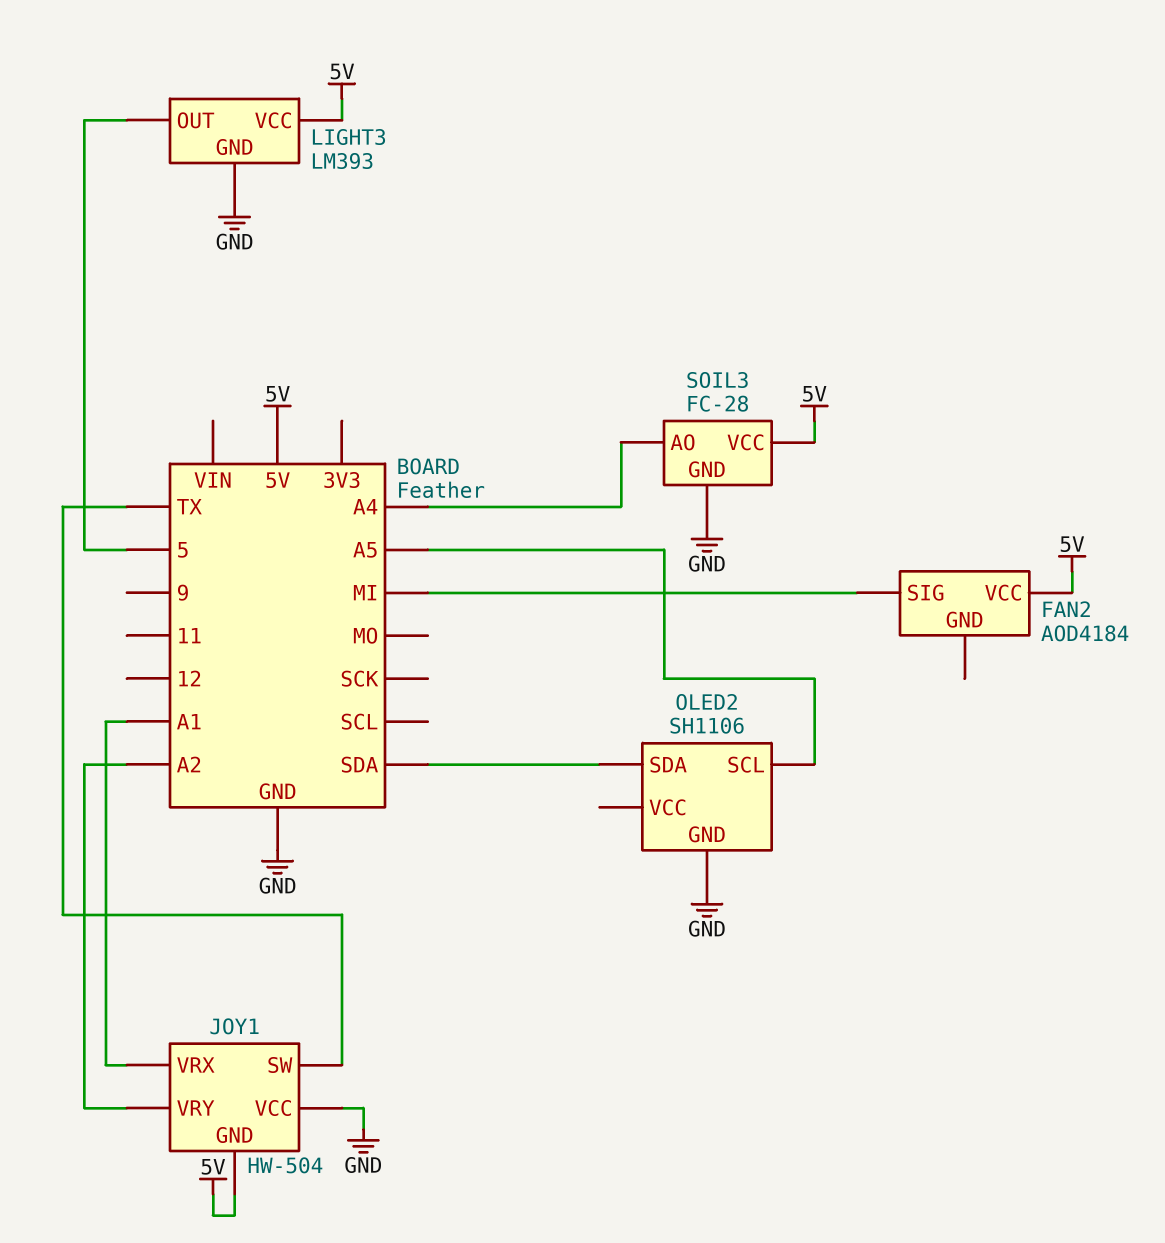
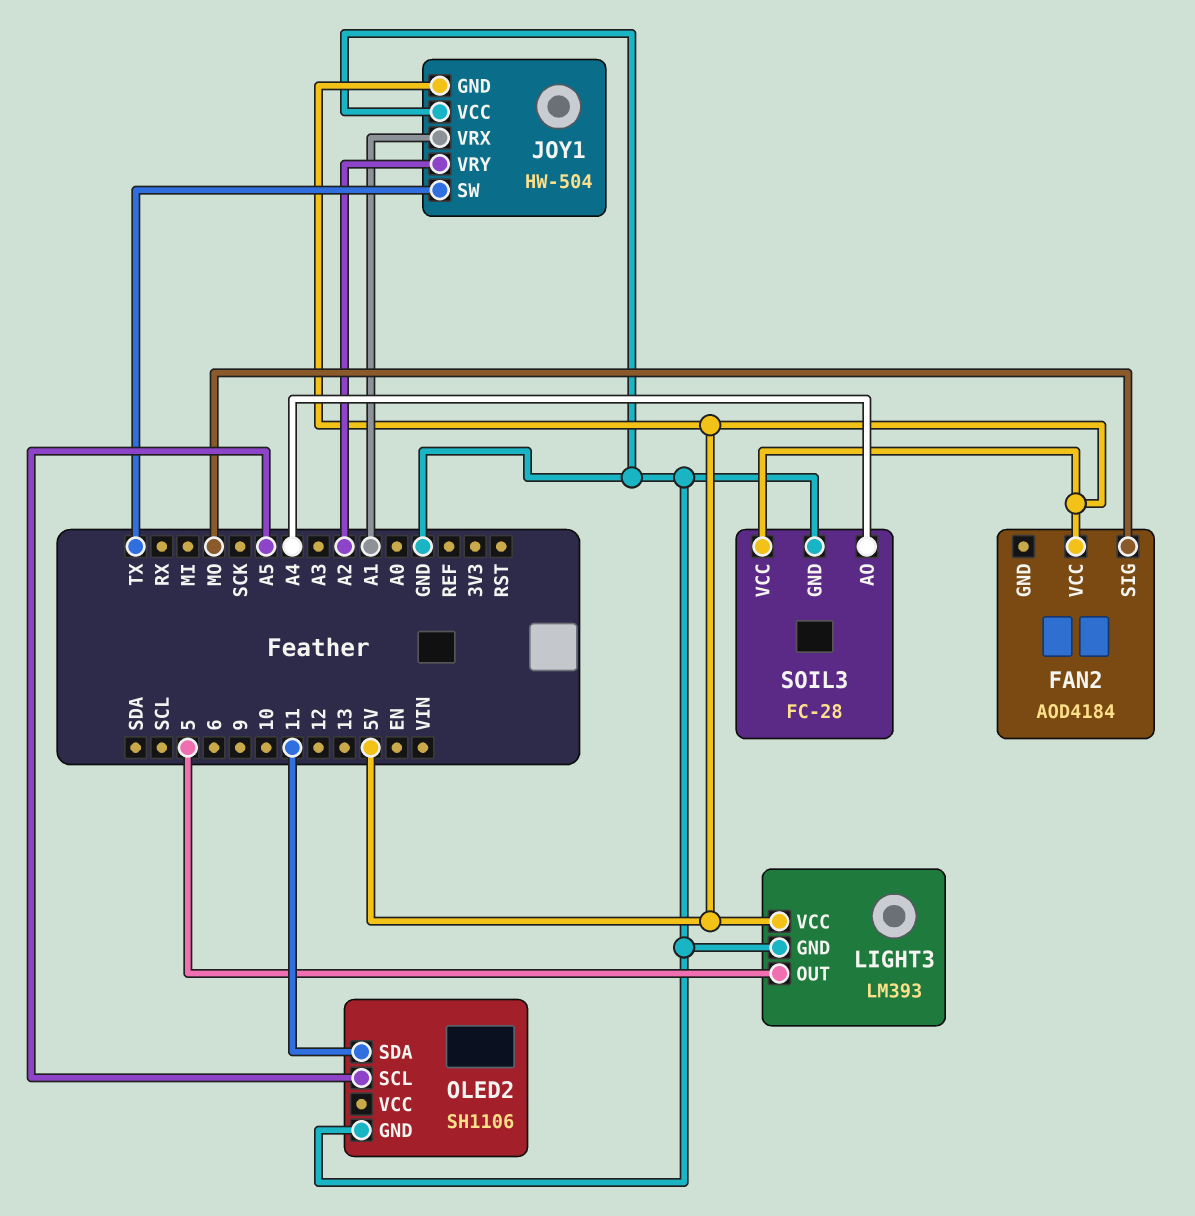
FAN2 pin SIG: MI -> MO
OLED2 pin SDA: SDA -> 11

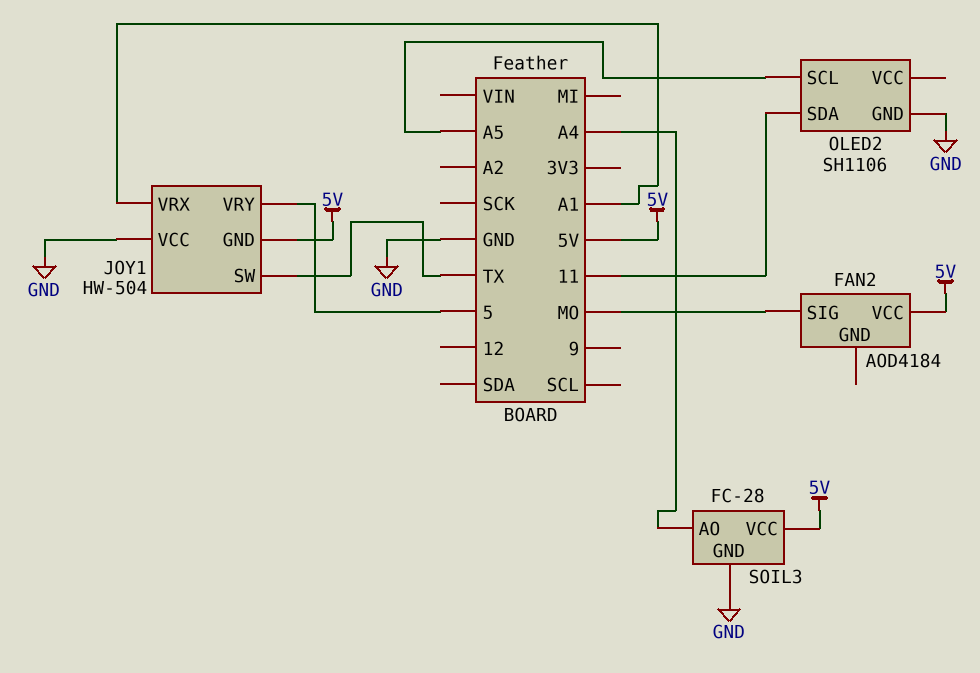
JOY1 pin VRY: A2 -> 5
LIGHT3: LM393 -> none
LIGHT3 pin GND: GND -> none
LIGHT3 pin OUT: 5 -> none
LIGHT3 pin VCC: 5V -> none

